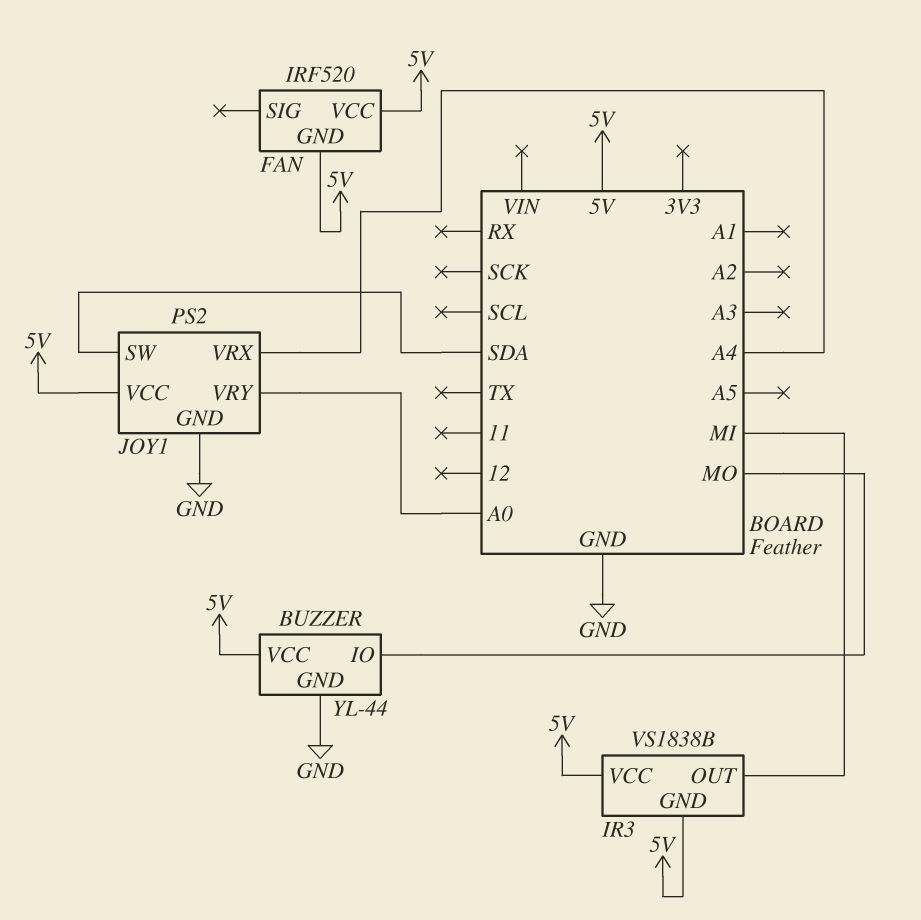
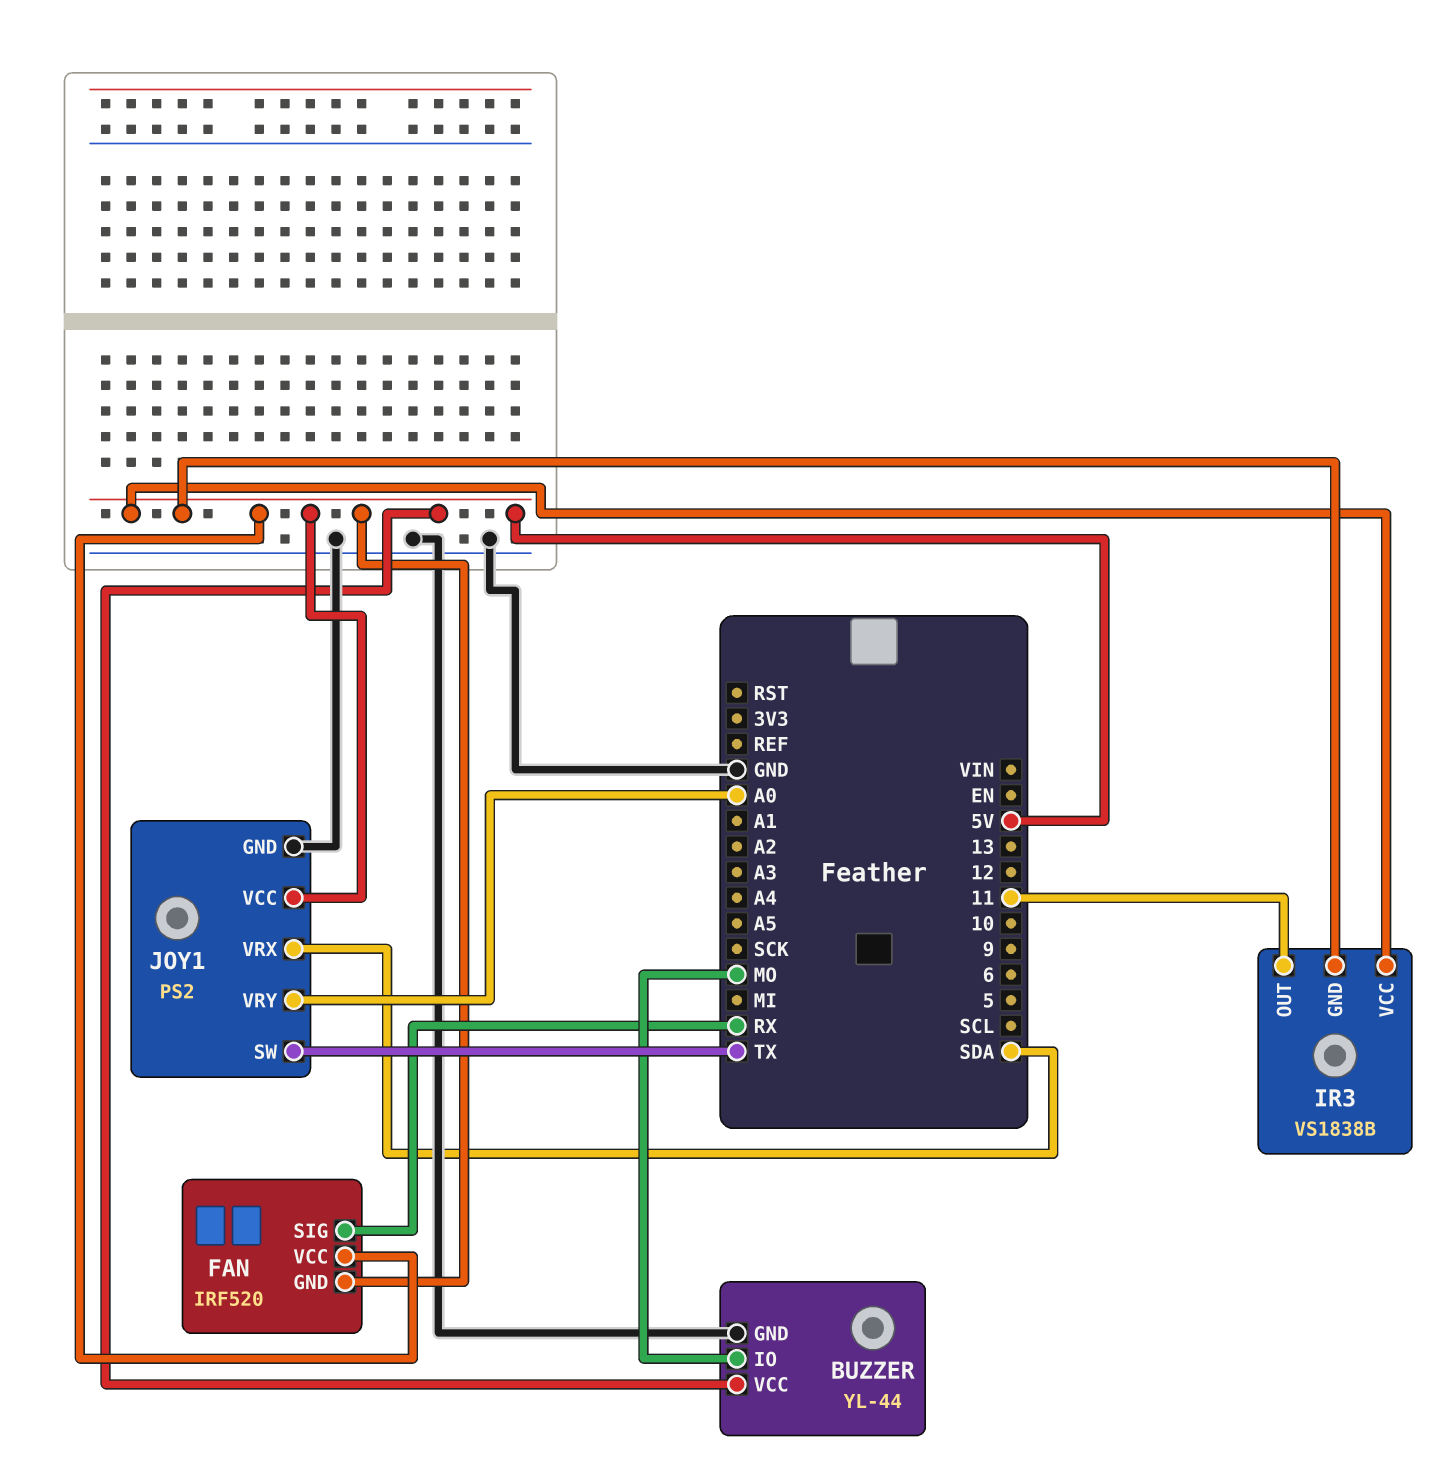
FAN pin SIG: none -> RX
IR3 pin OUT: MI -> 11
JOY1 pin SW: SDA -> TX
JOY1 pin VRX: A4 -> SDA

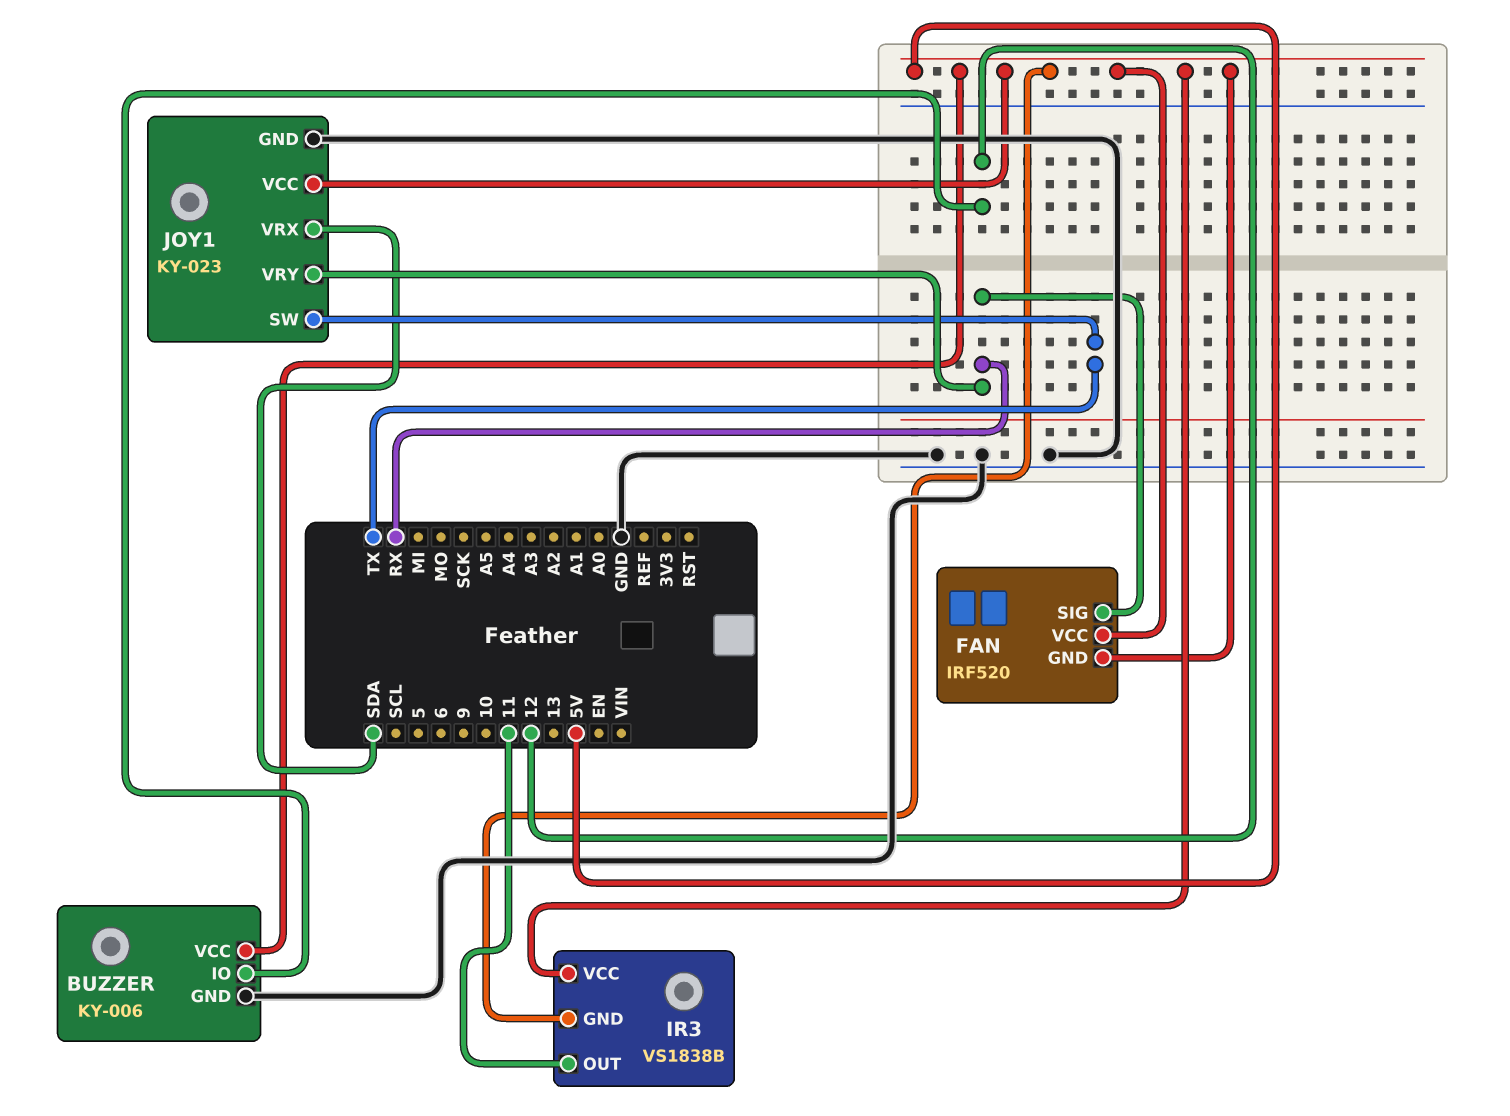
BUZZER: YL-44 -> KY-006
BUZZER pin IO: MO -> 12
JOY1: PS2 -> KY-023
JOY1 pin VRY: A0 -> RX

